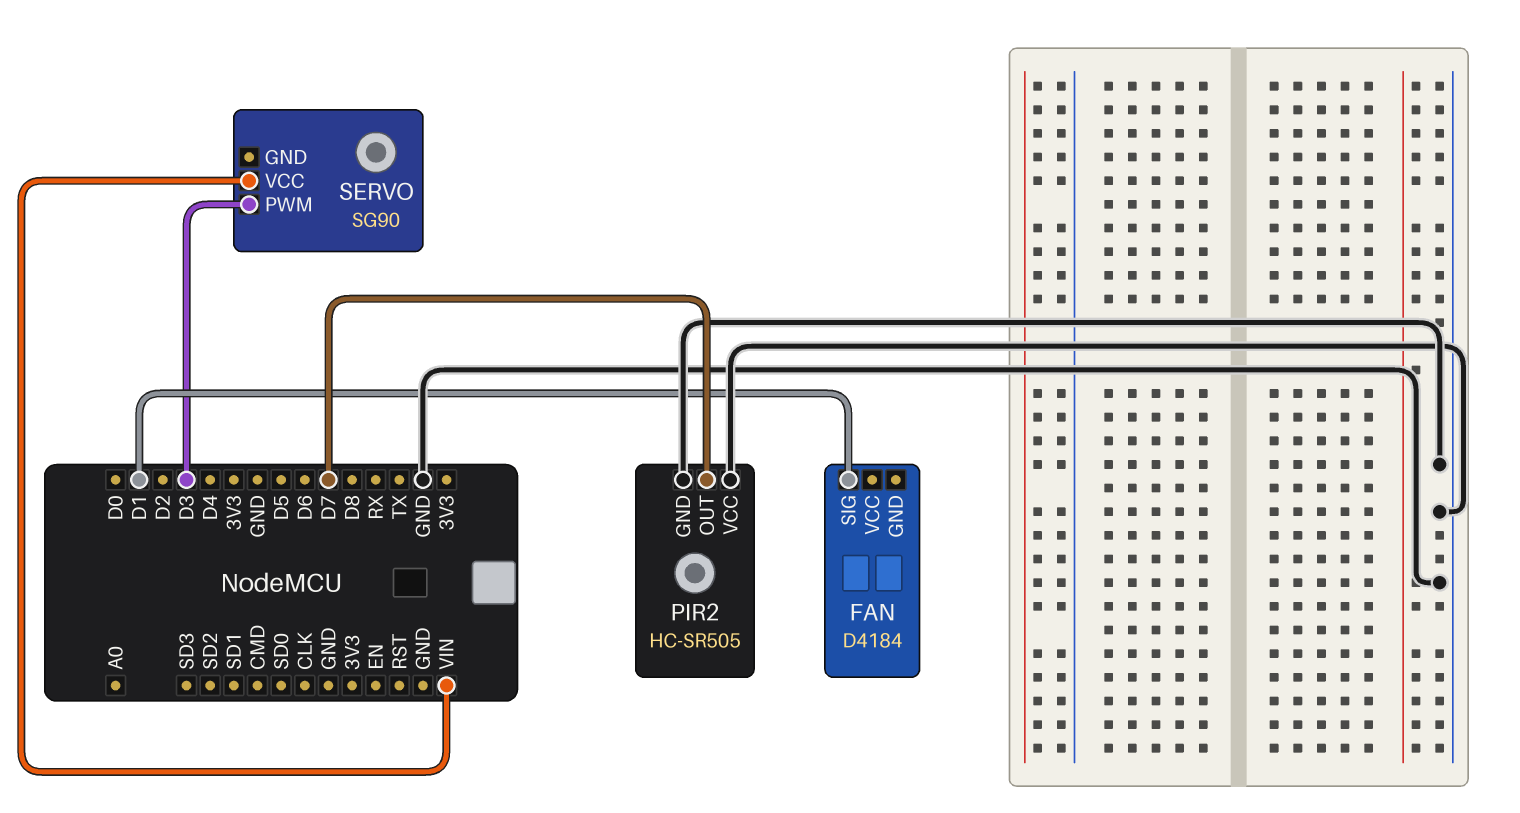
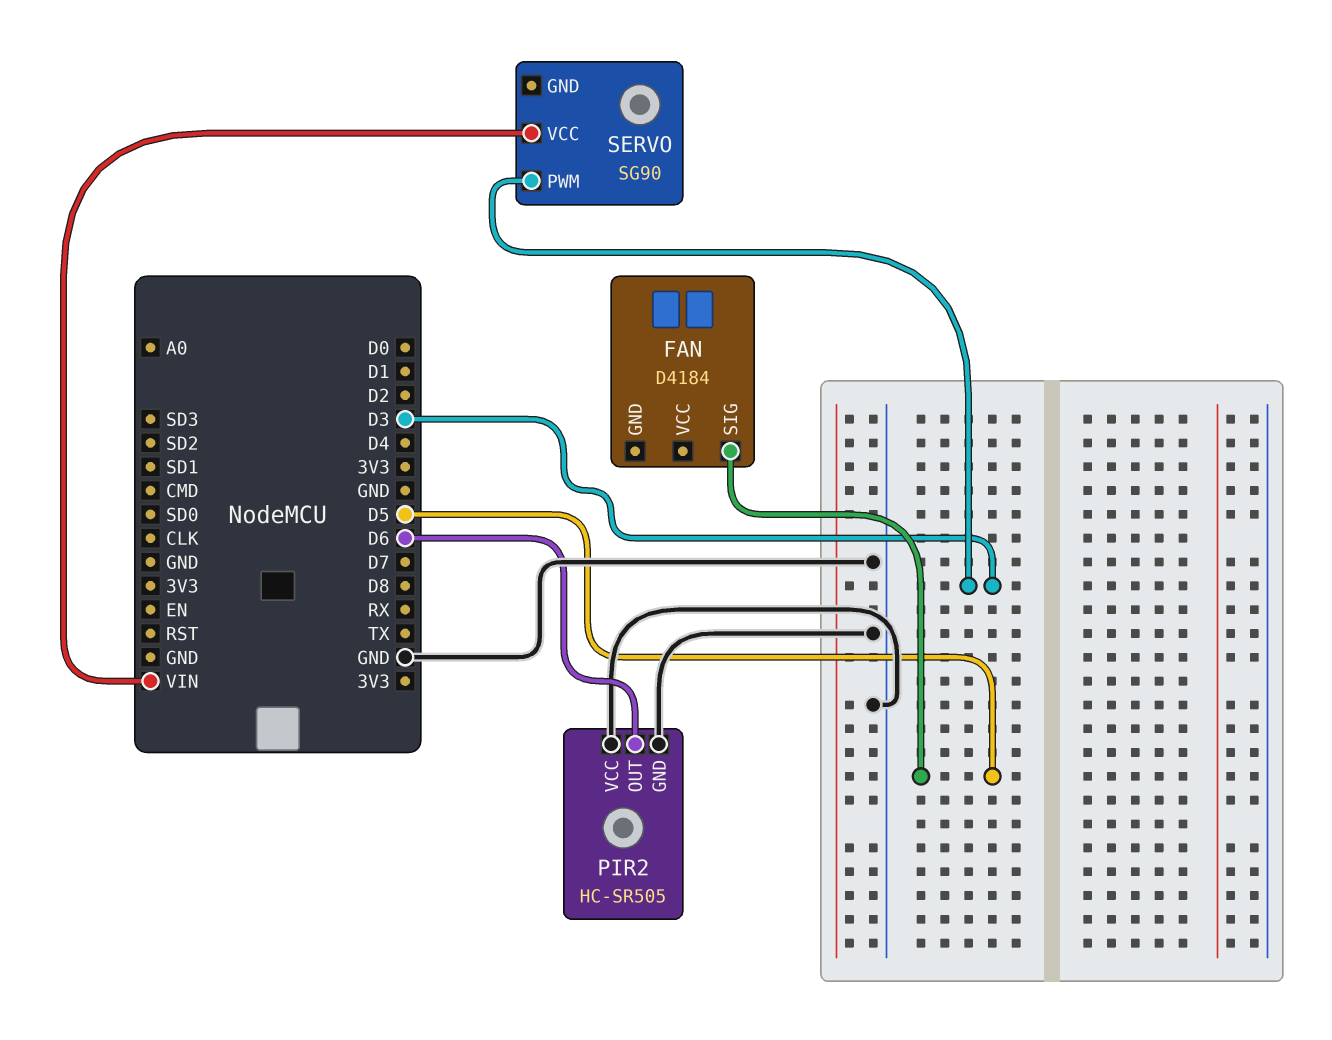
FAN pin SIG: D1 -> D5
PIR2 pin OUT: D7 -> D6

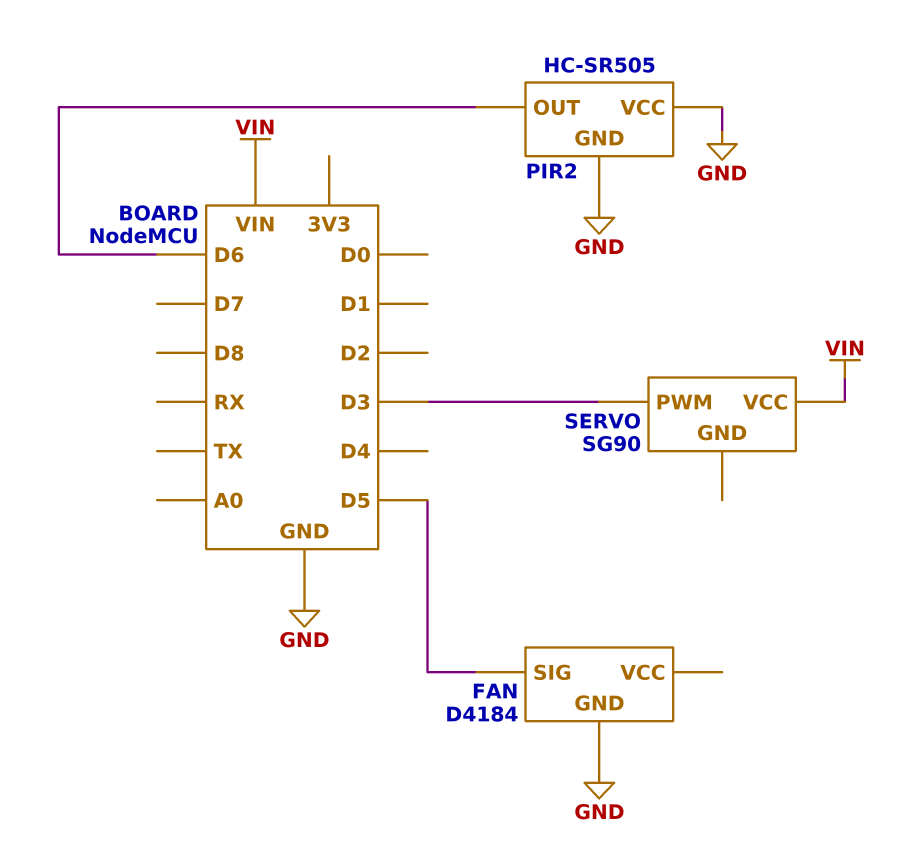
FAN pin GND: none -> GND

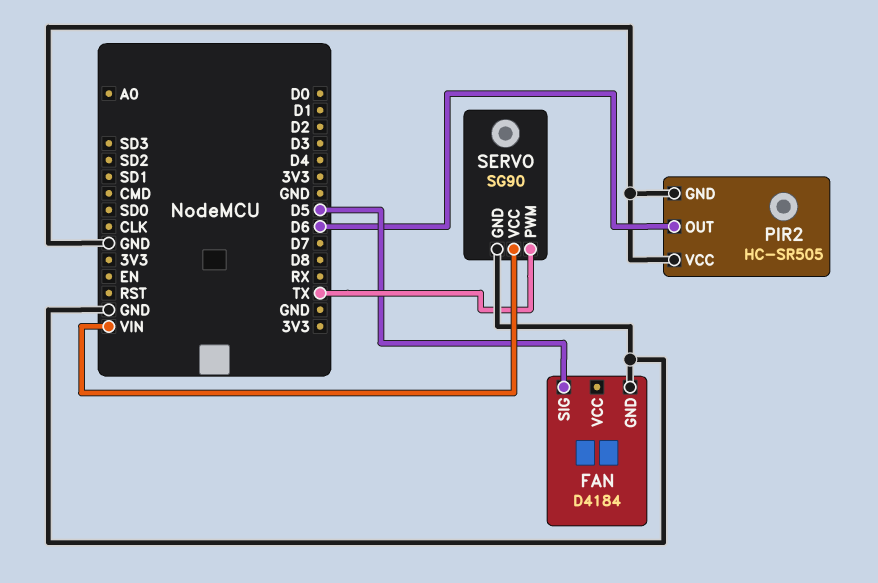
SERVO pin GND: none -> GND
SERVO pin PWM: D3 -> TX

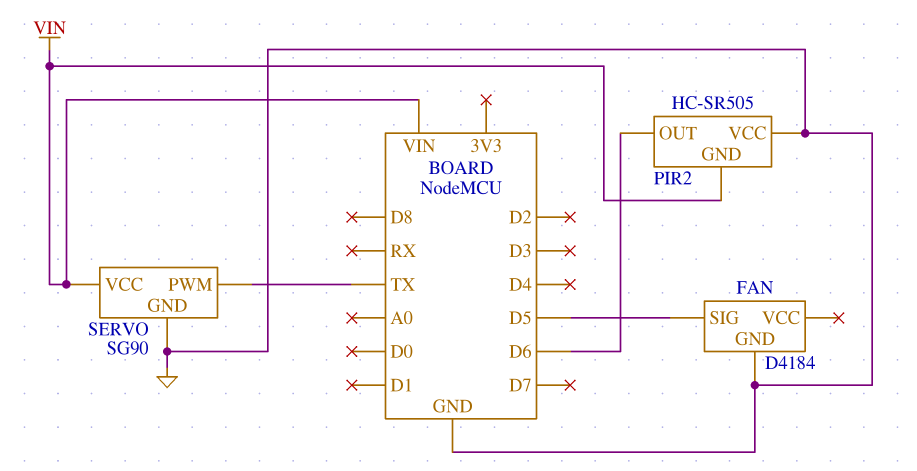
PIR2 pin GND: GND -> VIN

